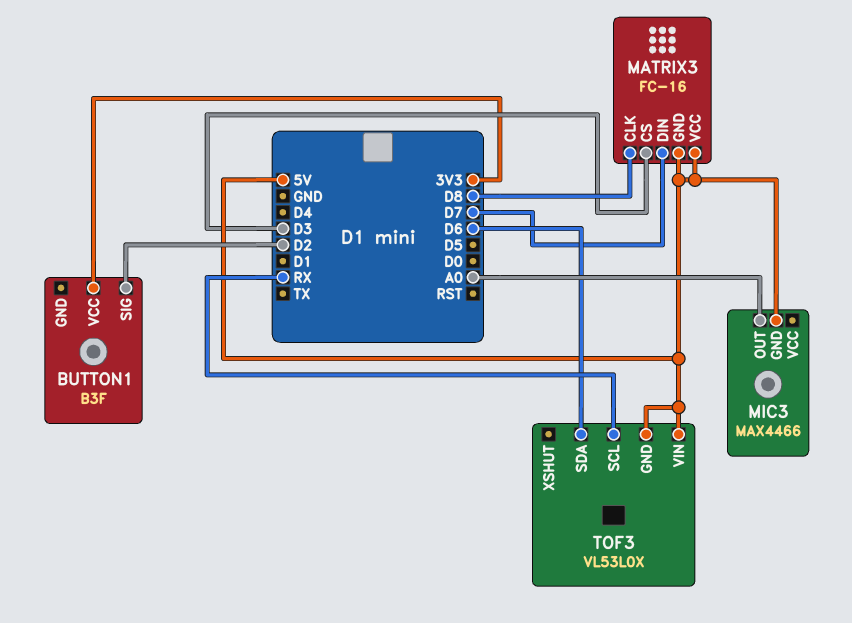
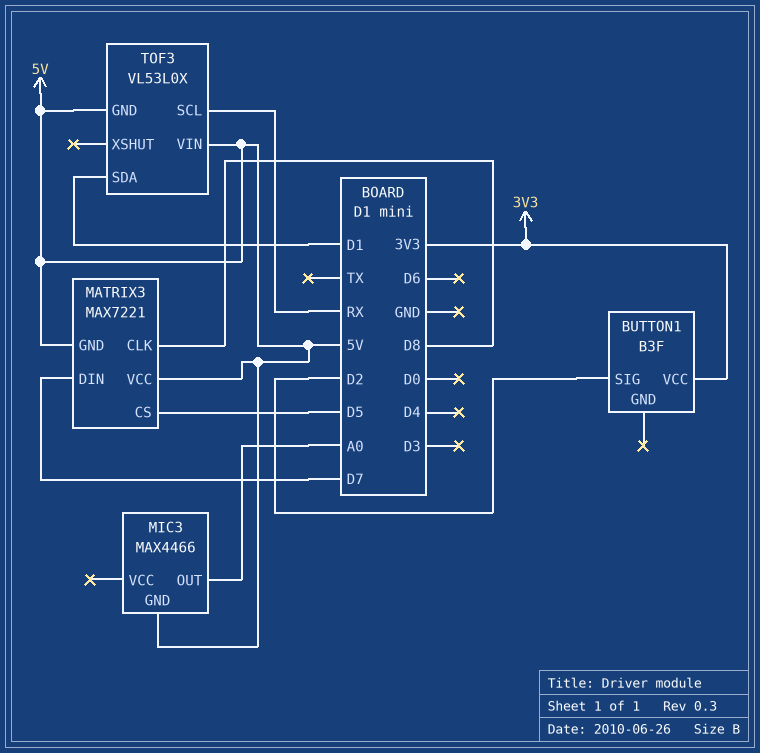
MATRIX3: FC-16 -> MAX7221
MATRIX3 pin CS: D3 -> D5
TOF3 pin SDA: D6 -> D1

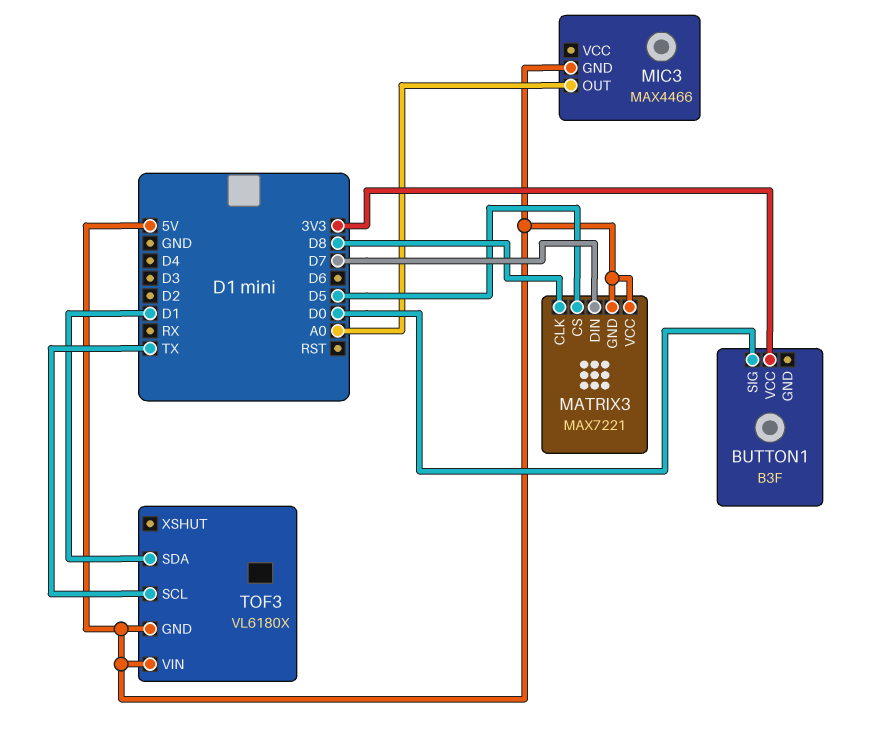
BUTTON1 pin SIG: D2 -> D0
TOF3: VL53L0X -> VL6180X
TOF3 pin SCL: RX -> TX

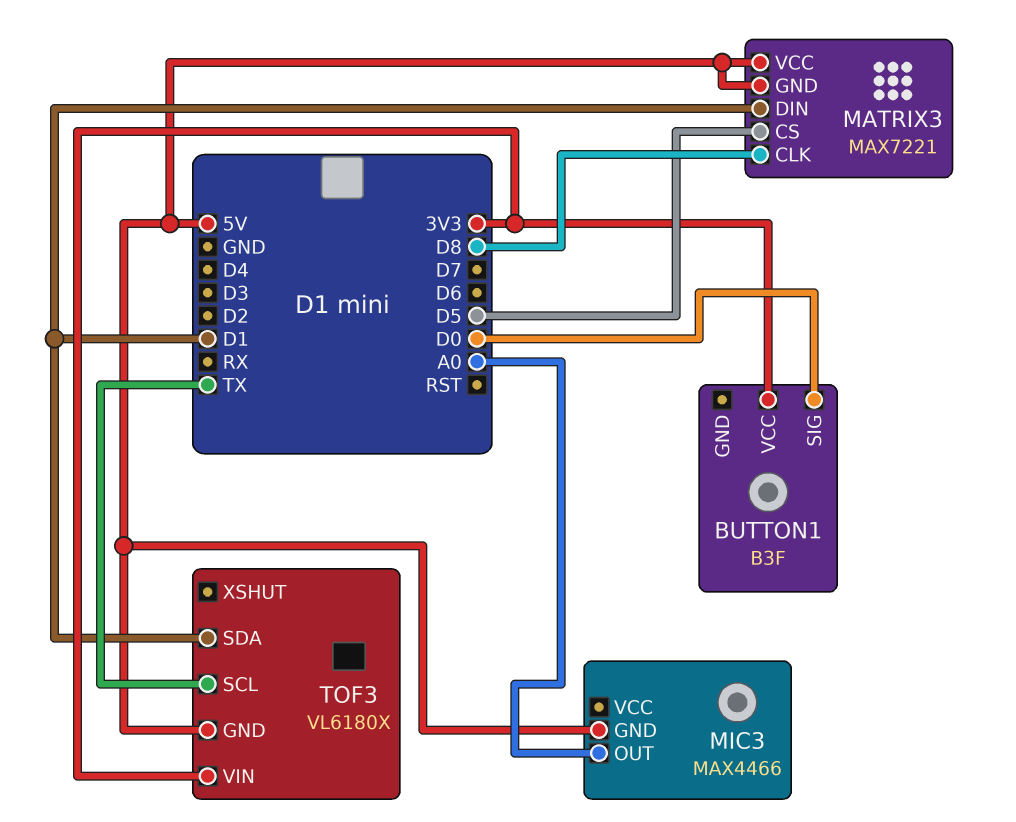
MATRIX3 pin DIN: D7 -> D1
TOF3 pin VIN: 5V -> 3V3

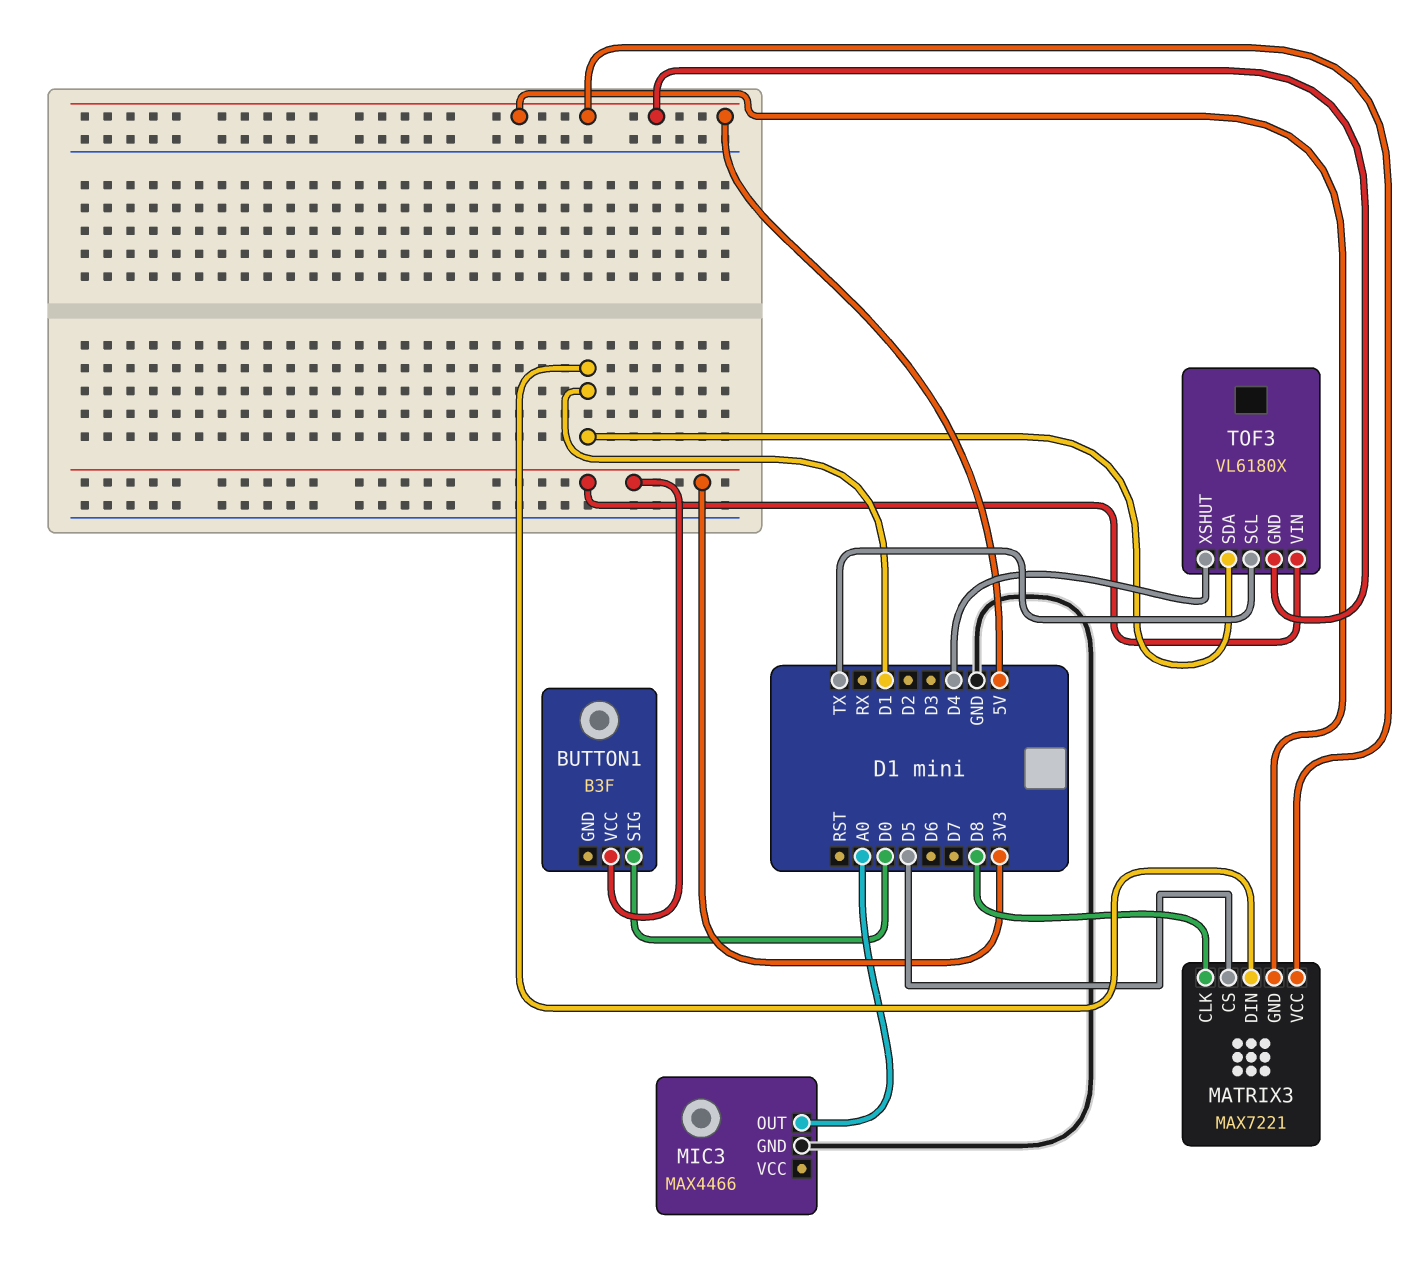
MIC3 pin GND: 5V -> GND
TOF3 pin XSHUT: none -> D4

